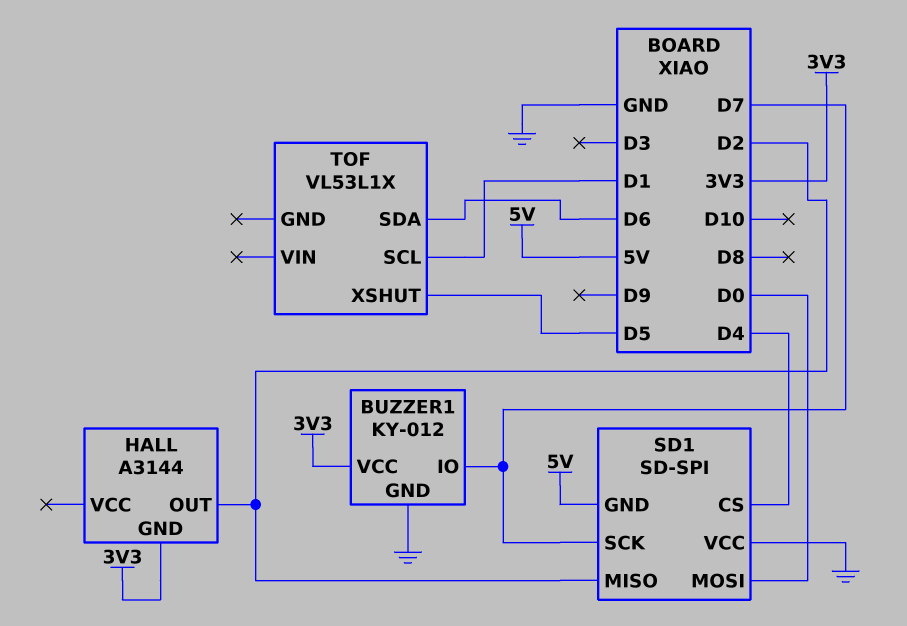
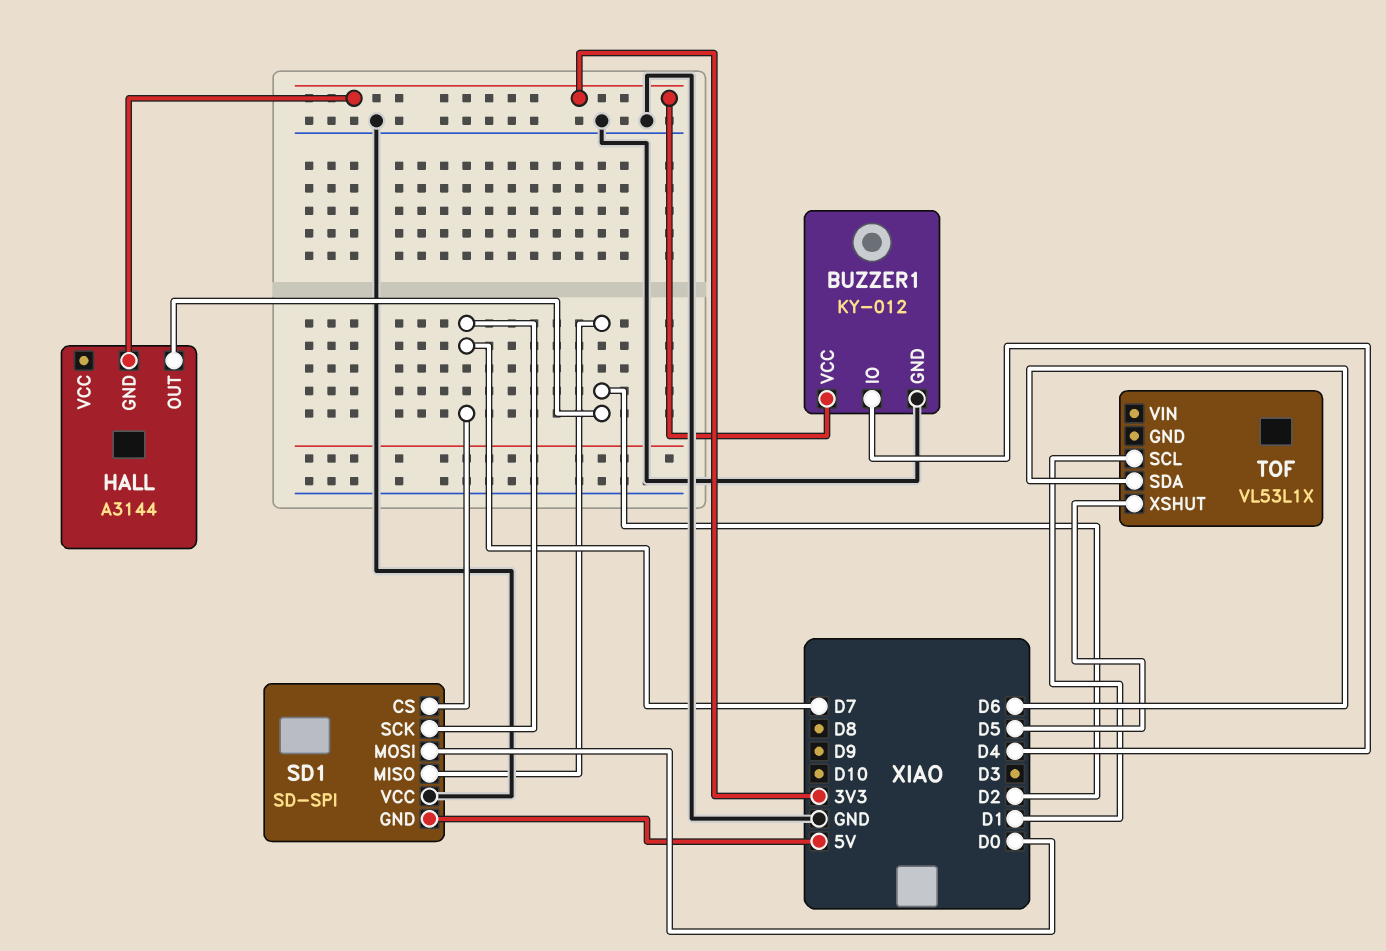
BUZZER1 pin IO: D7 -> D4
SD1 pin CS: D4 -> D7

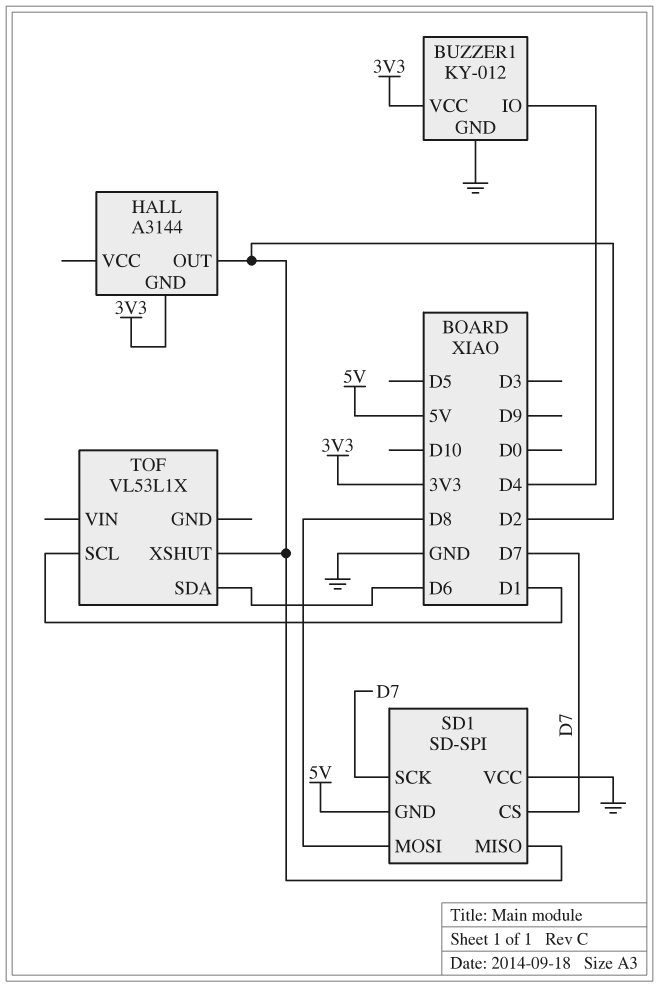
SD1 pin MOSI: D0 -> D8
TOF pin XSHUT: D5 -> D2

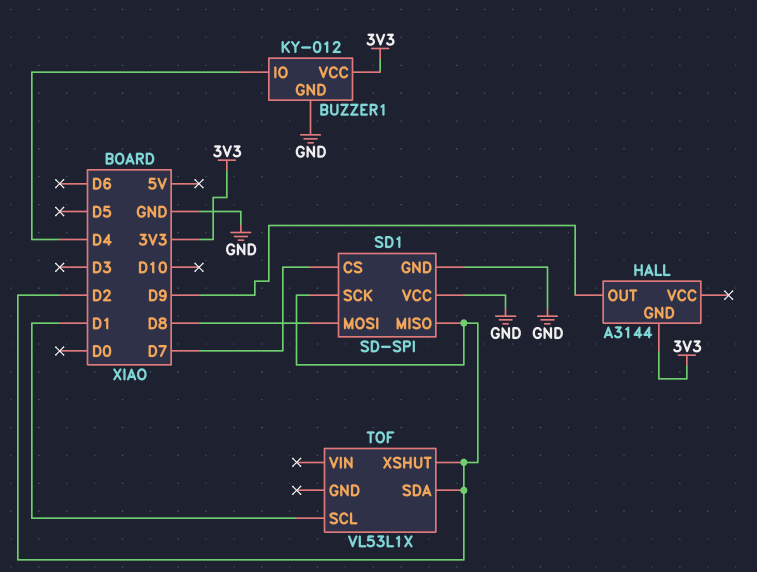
HALL pin OUT: D2 -> D9
SD1 pin GND: 5V -> GND
SD1 pin SCK: D7 -> D2
TOF pin SDA: D6 -> D2

